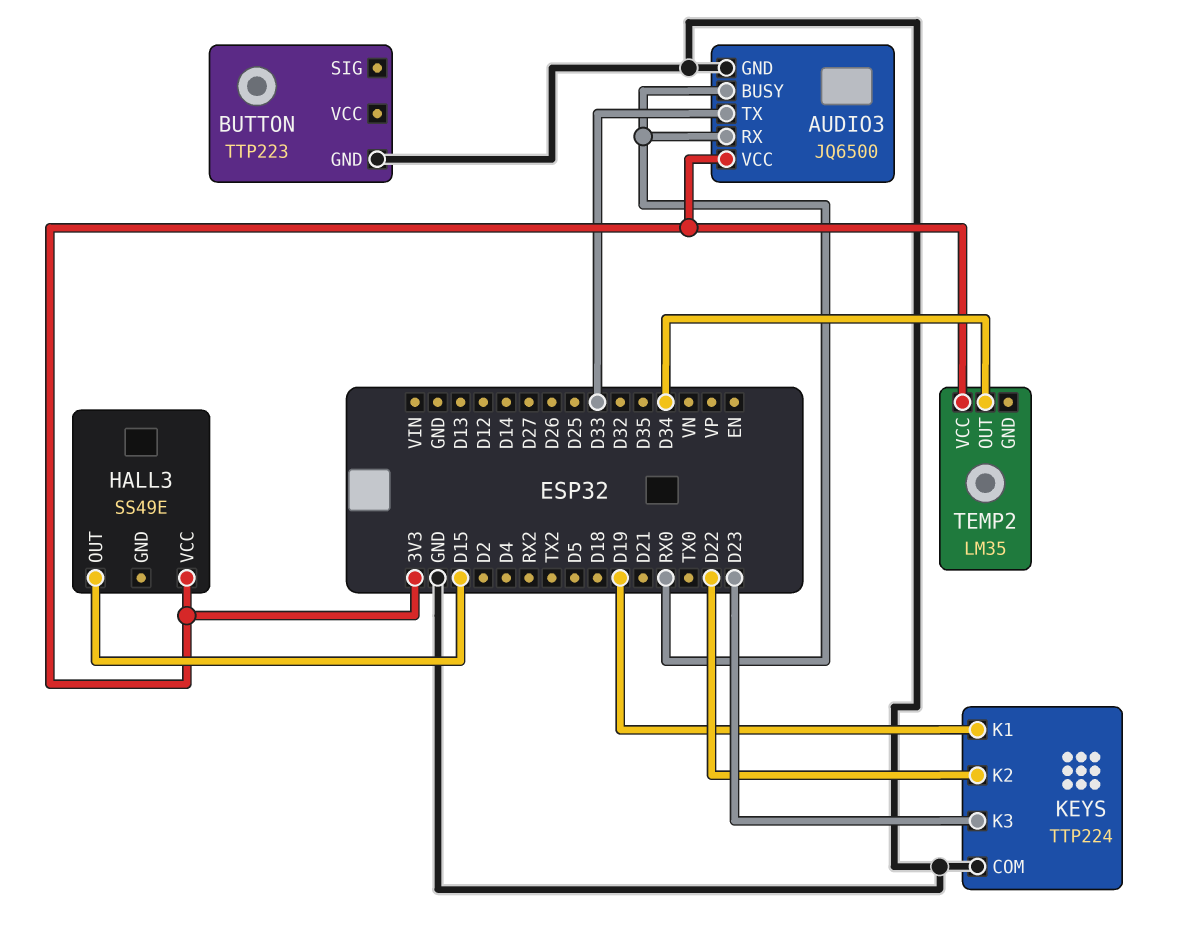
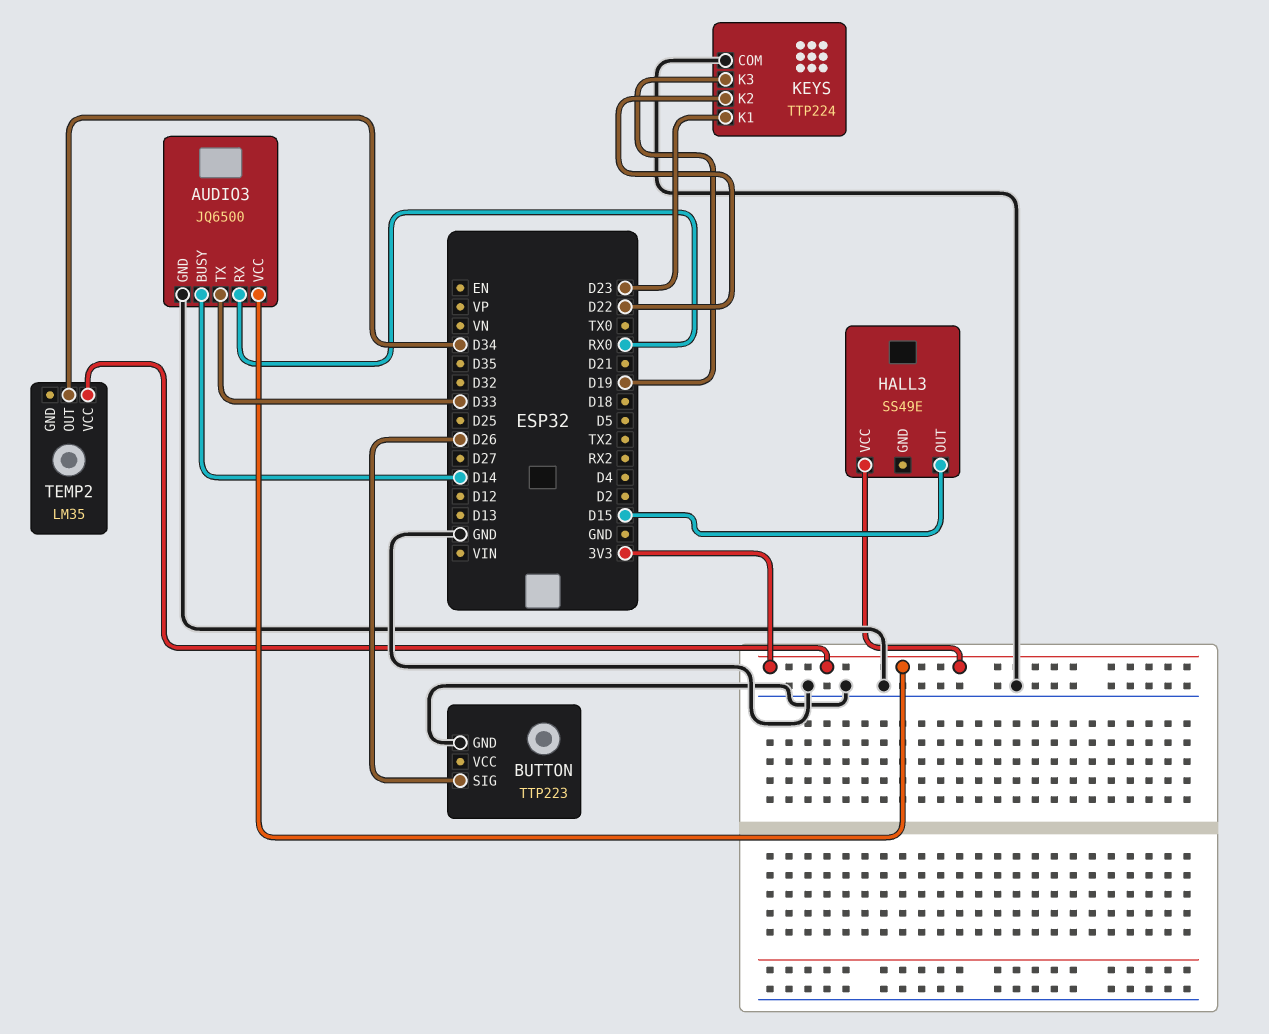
AUDIO3 pin BUSY: RX0 -> D14
BUTTON pin SIG: none -> D26
KEYS pin K1: D19 -> D23
KEYS pin K3: D23 -> D19

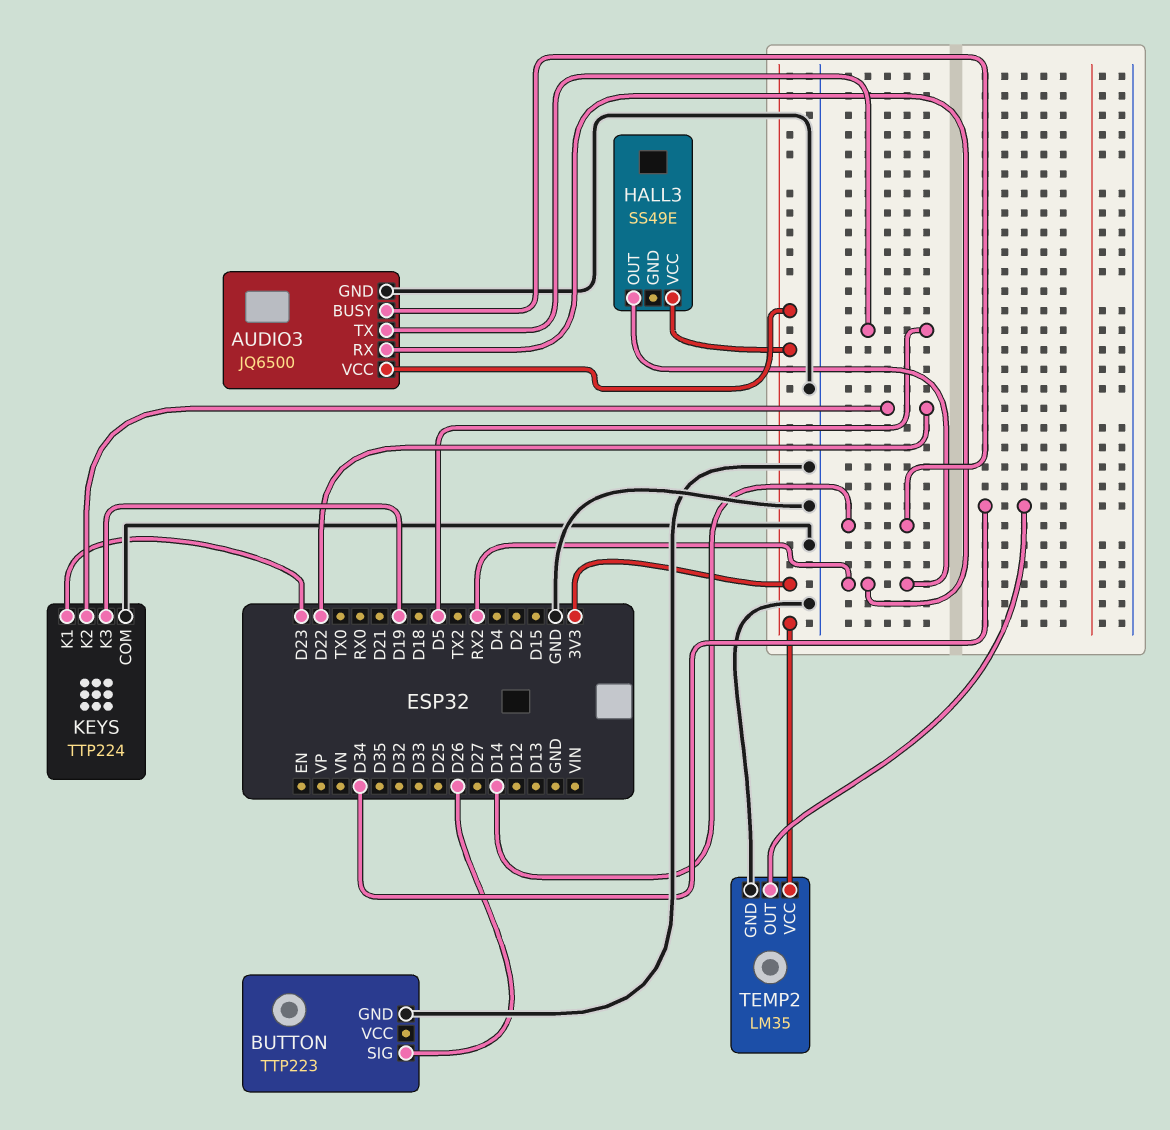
AUDIO3 pin RX: RX0 -> RX2
AUDIO3 pin TX: D33 -> D5
HALL3 pin OUT: D15 -> RX2
TEMP2 pin GND: none -> GND

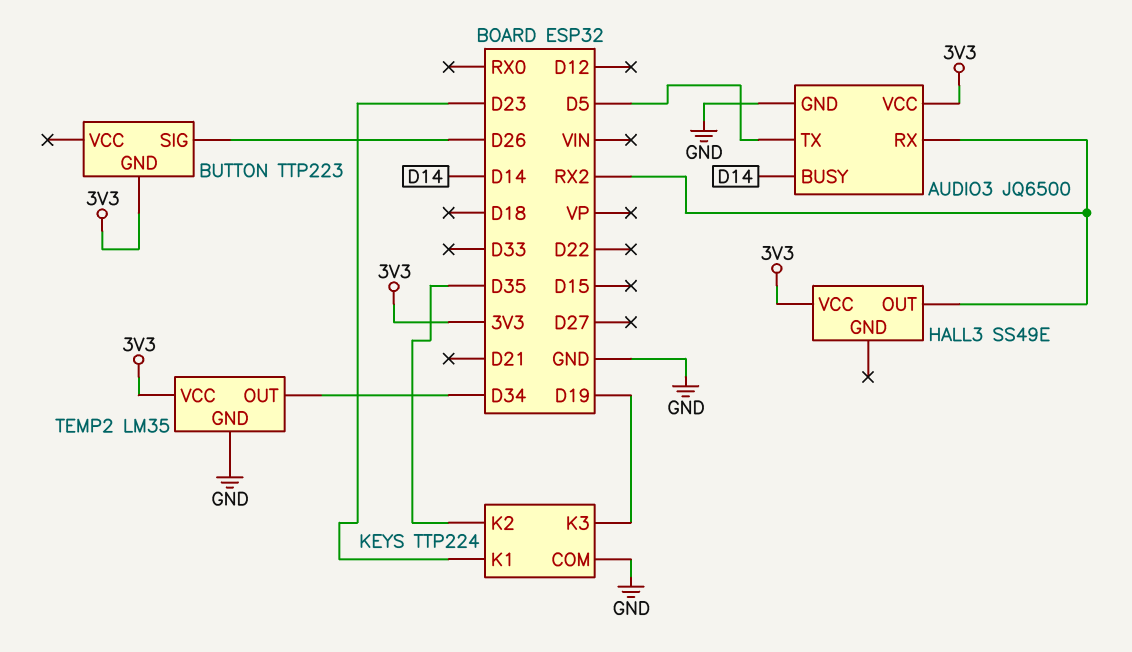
BUTTON pin GND: GND -> 3V3
KEYS pin K2: D22 -> D35

